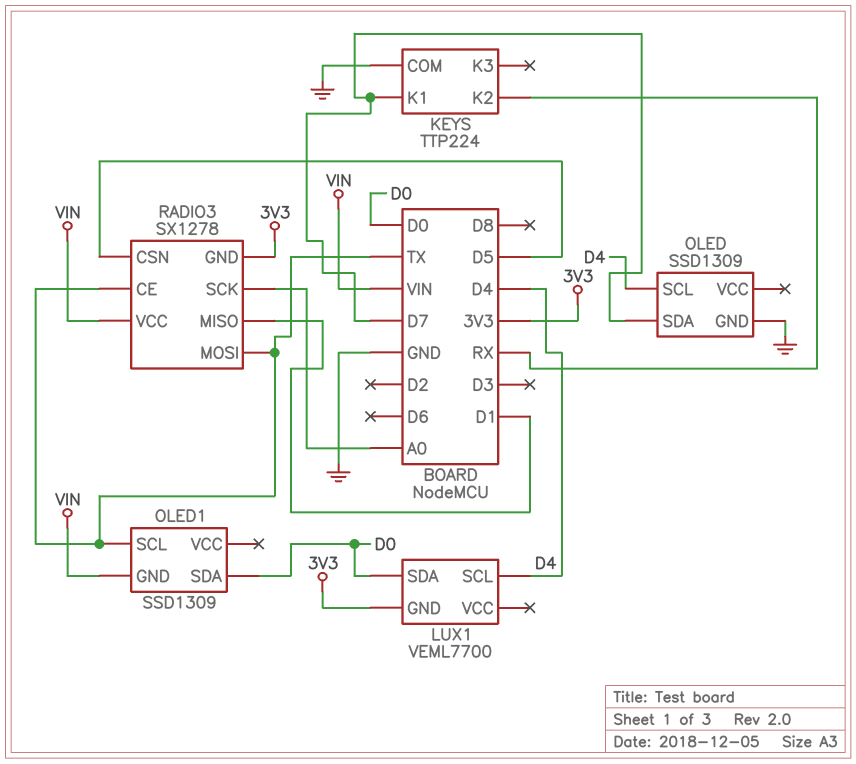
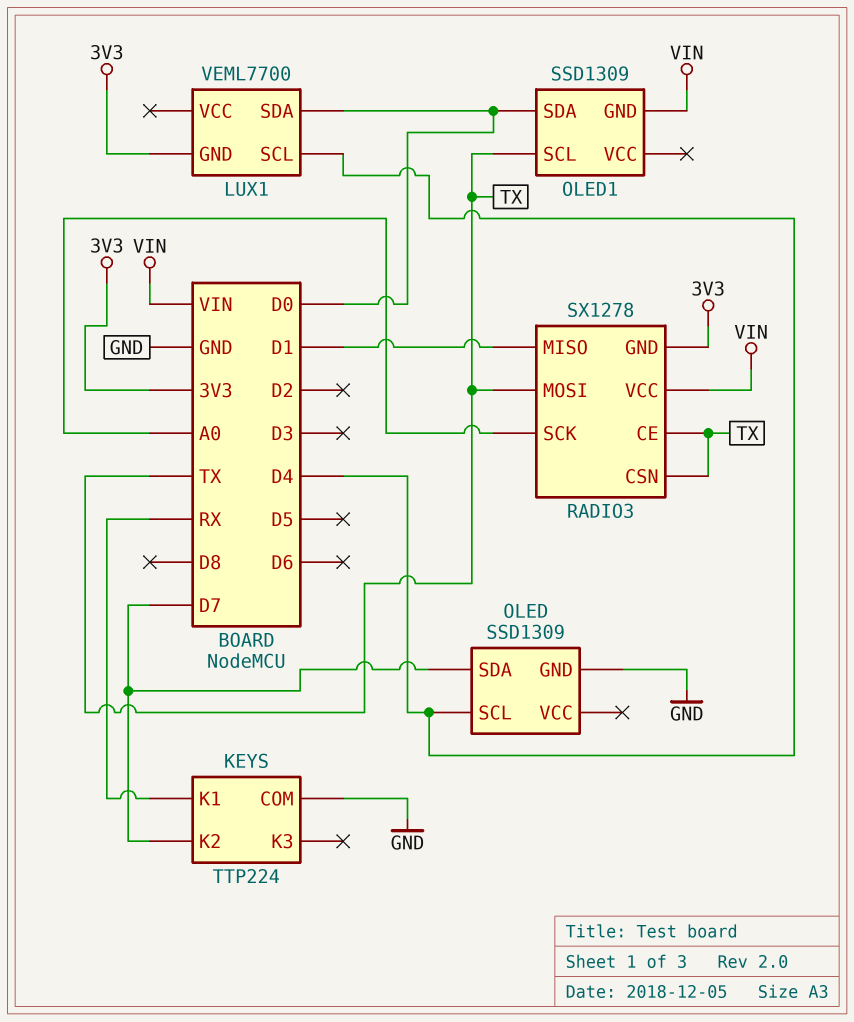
KEYS pin K1: D7 -> RX
KEYS pin K2: RX -> D7
RADIO3 pin CSN: D5 -> TX

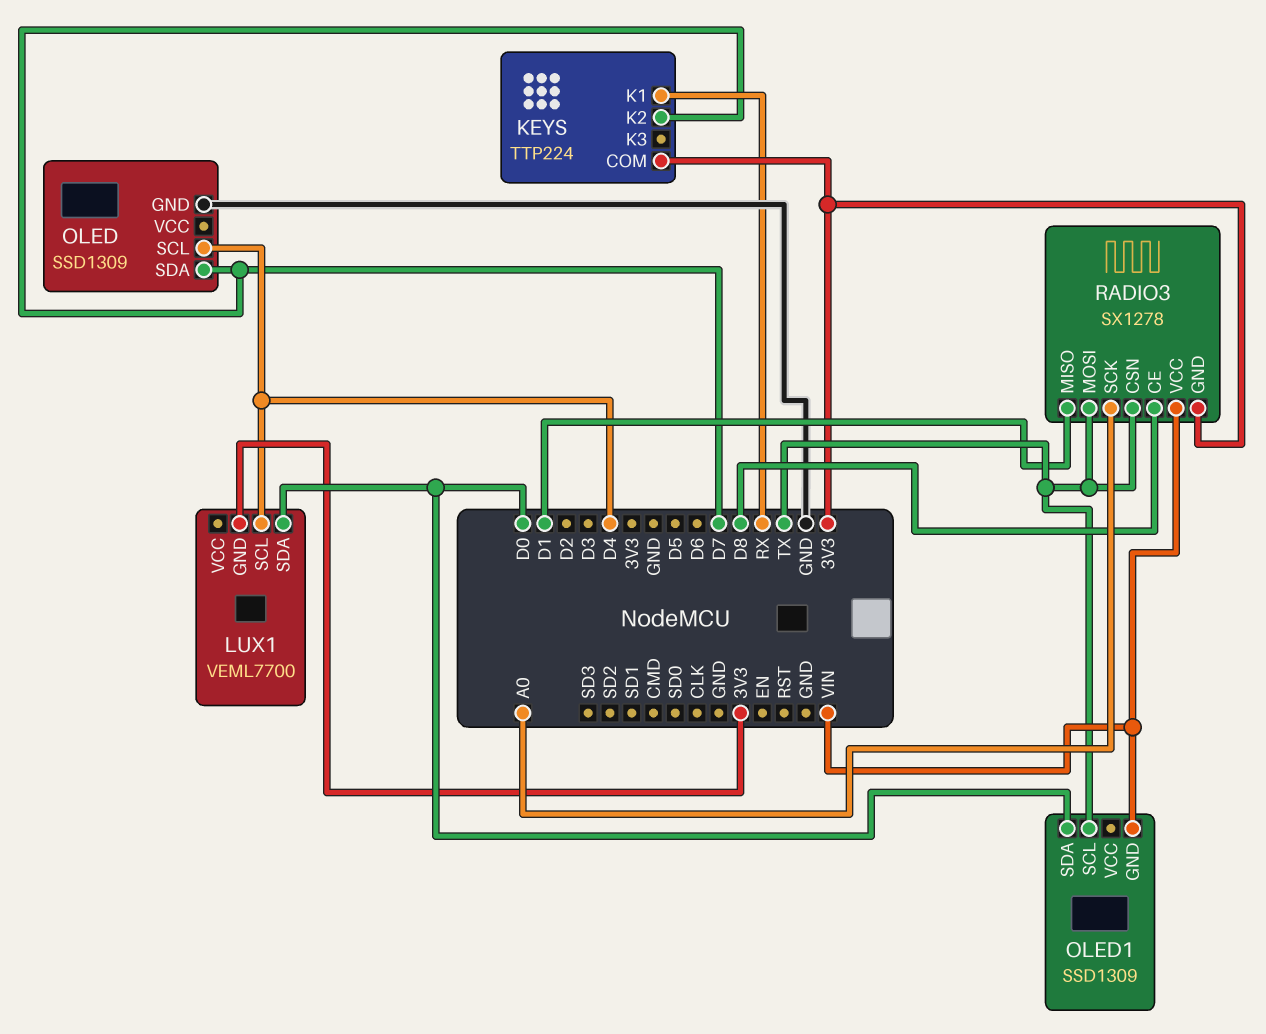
KEYS pin COM: GND -> 3V3
RADIO3 pin CE: TX -> D8

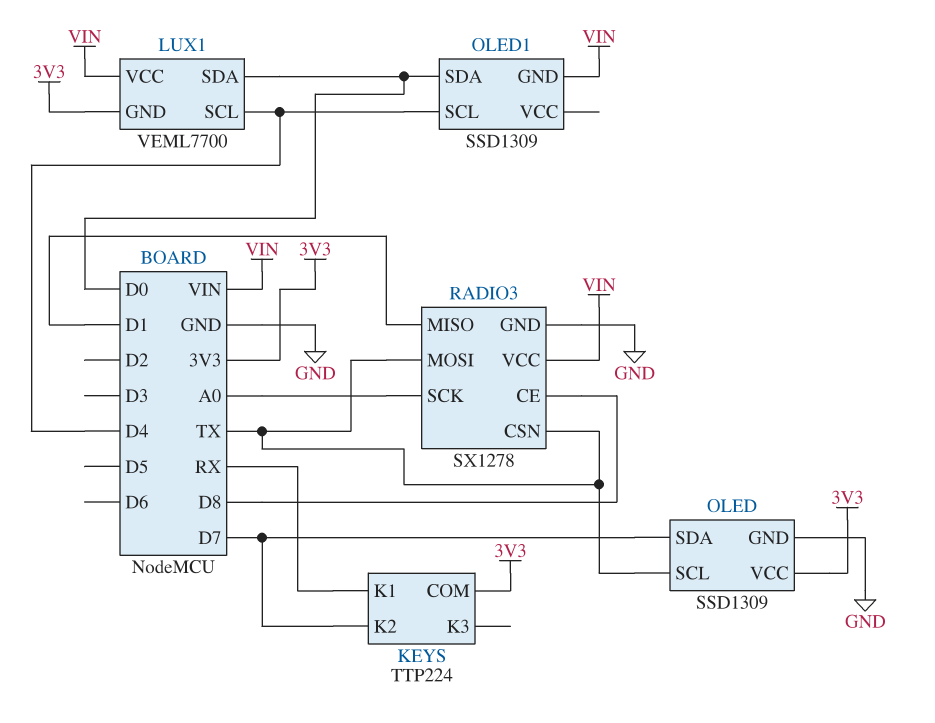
LUX1 pin VCC: none -> VIN
OLED pin SCL: D4 -> TX
OLED pin VCC: none -> 3V3
OLED1 pin SCL: TX -> D4
RADIO3 pin GND: 3V3 -> GND

